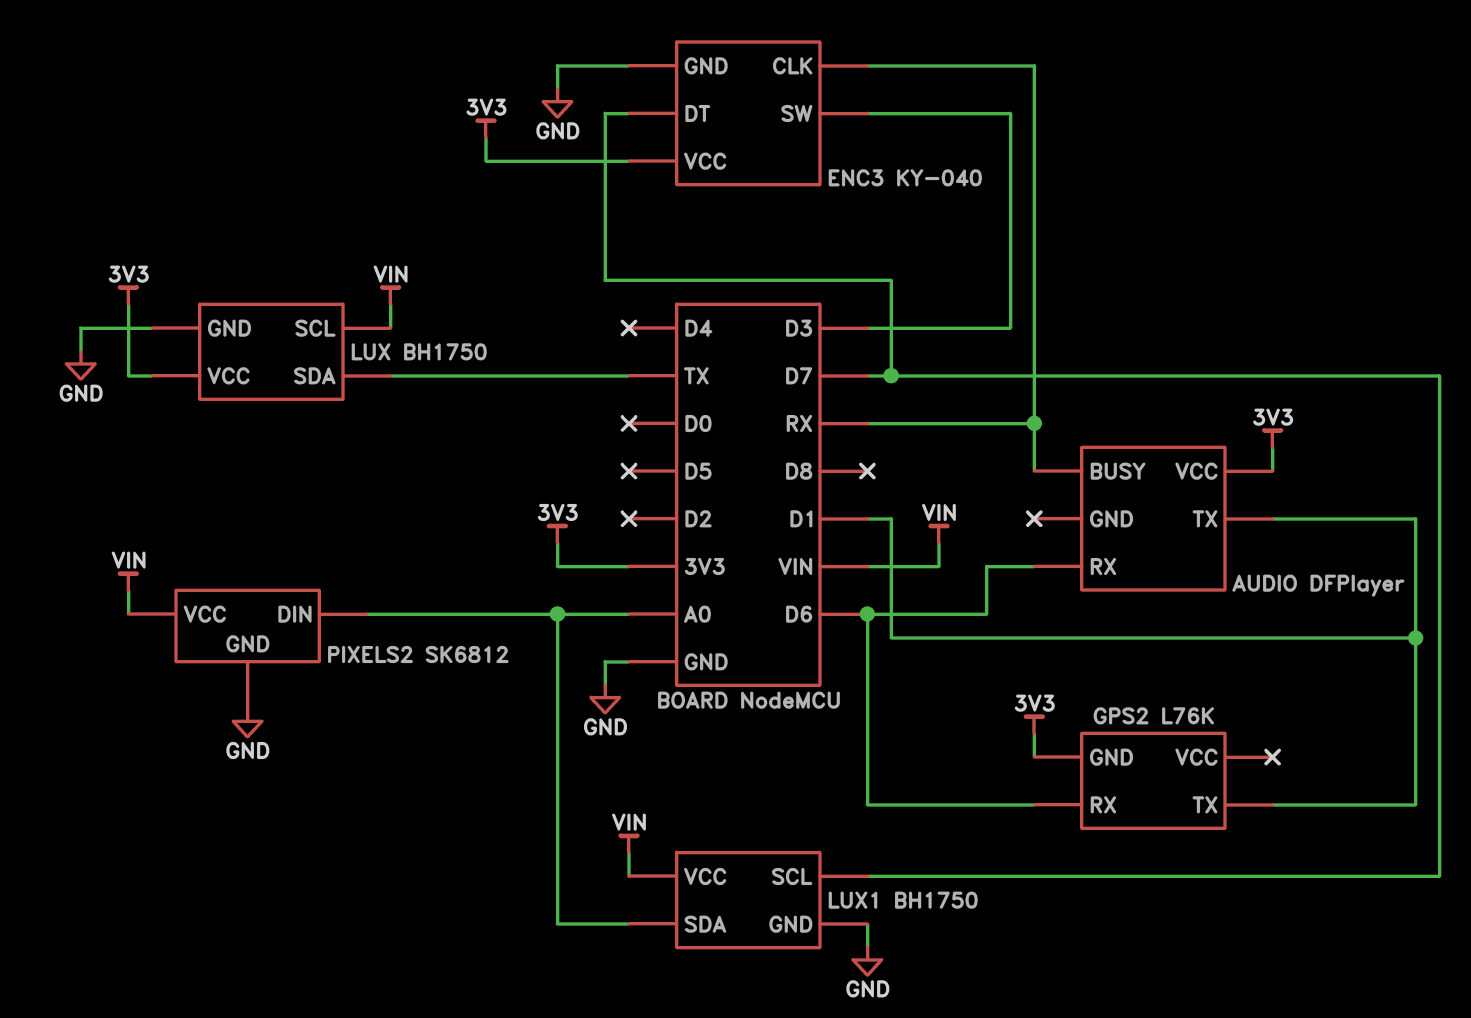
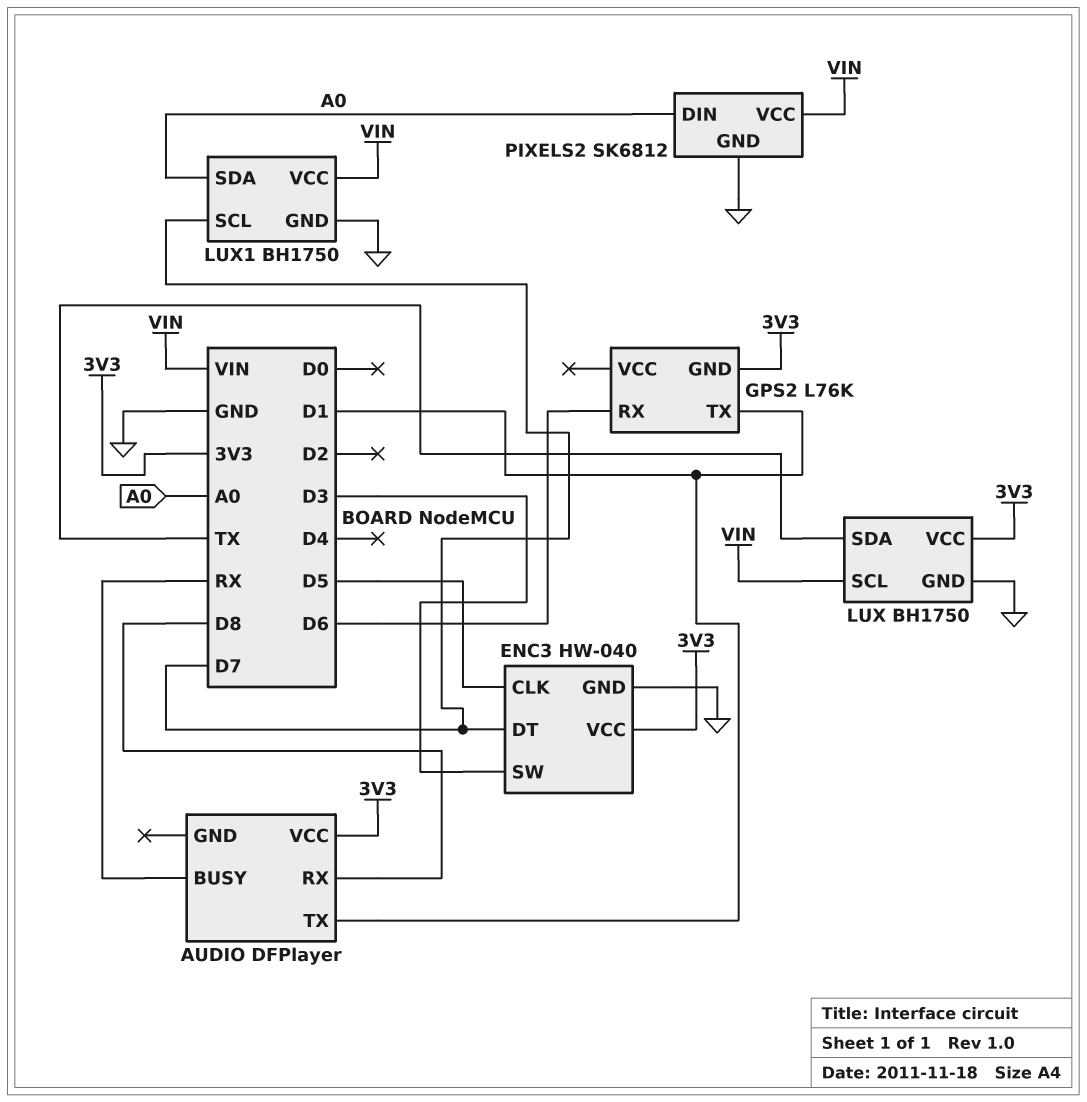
AUDIO pin RX: D6 -> D8
ENC3: KY-040 -> HW-040
ENC3 pin CLK: RX -> D5

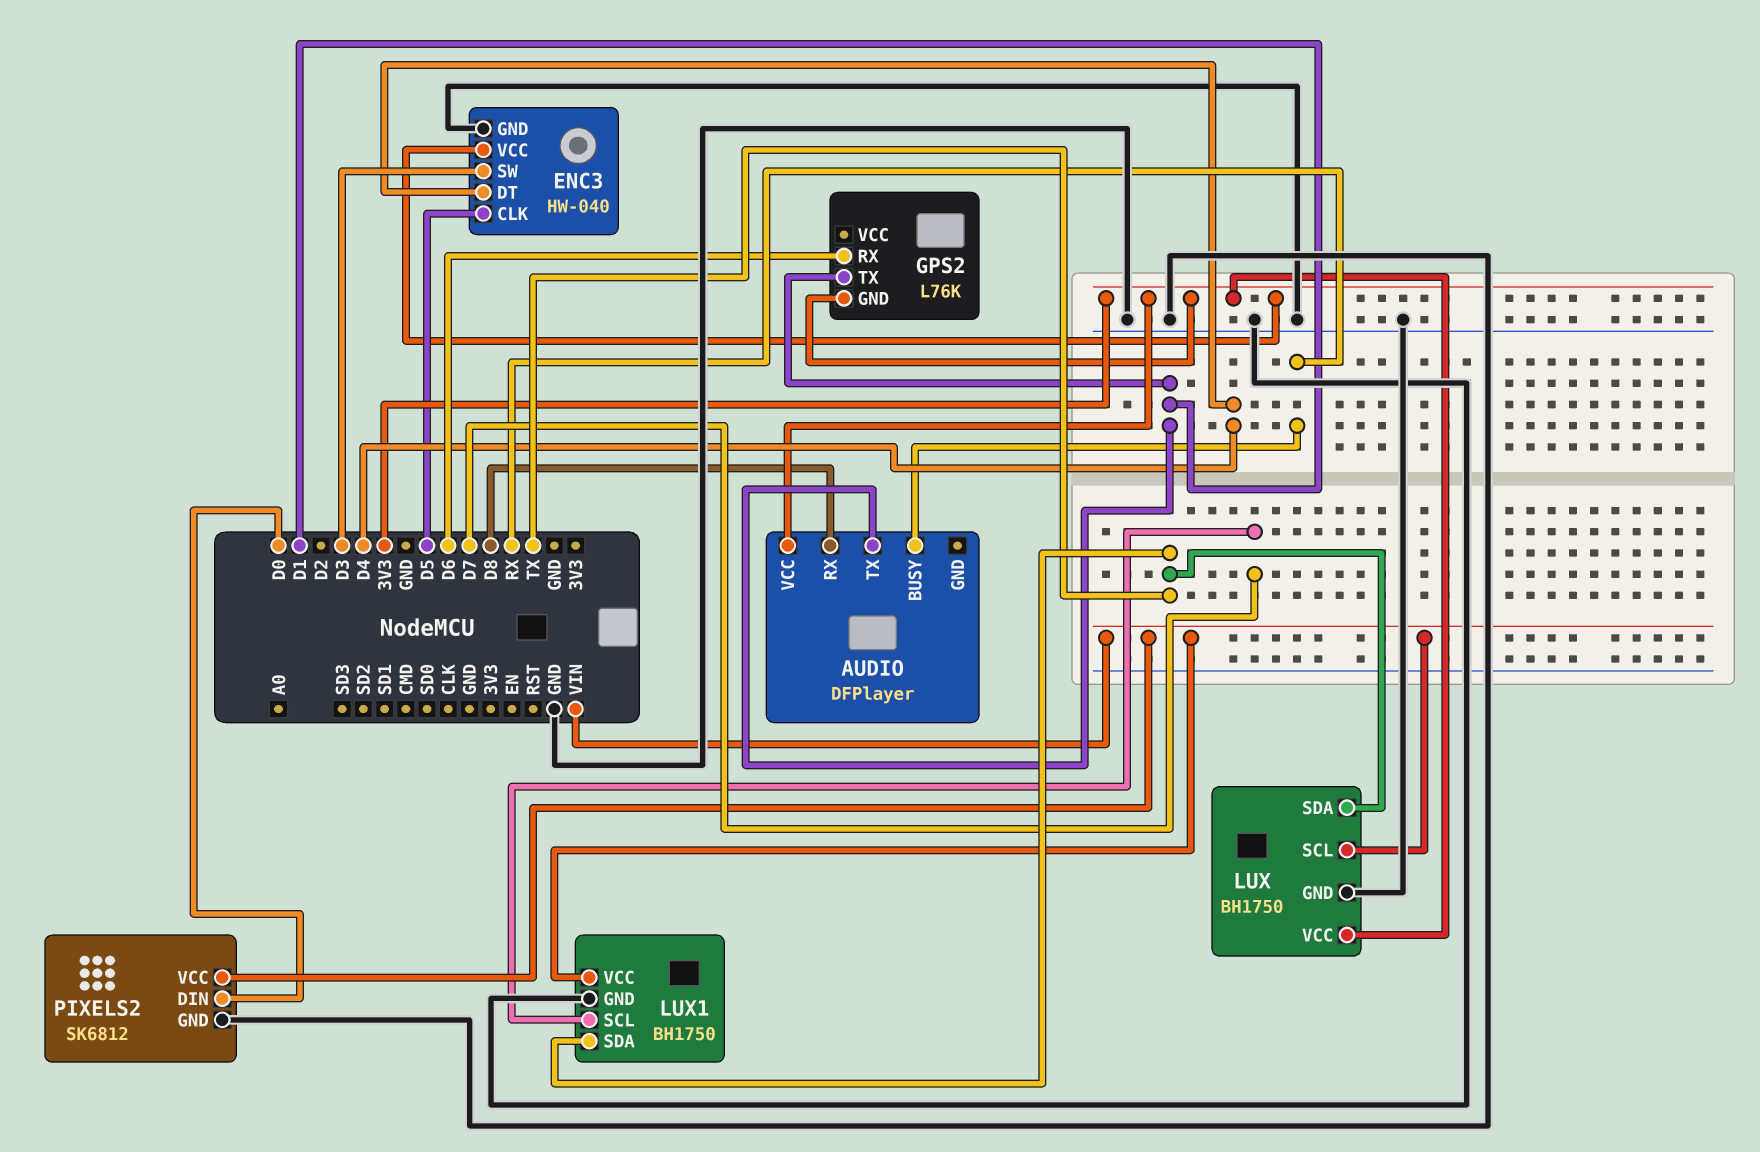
ENC3 pin DT: D7 -> D4
LUX1 pin SDA: A0 -> TX
PIXELS2 pin DIN: A0 -> D0

